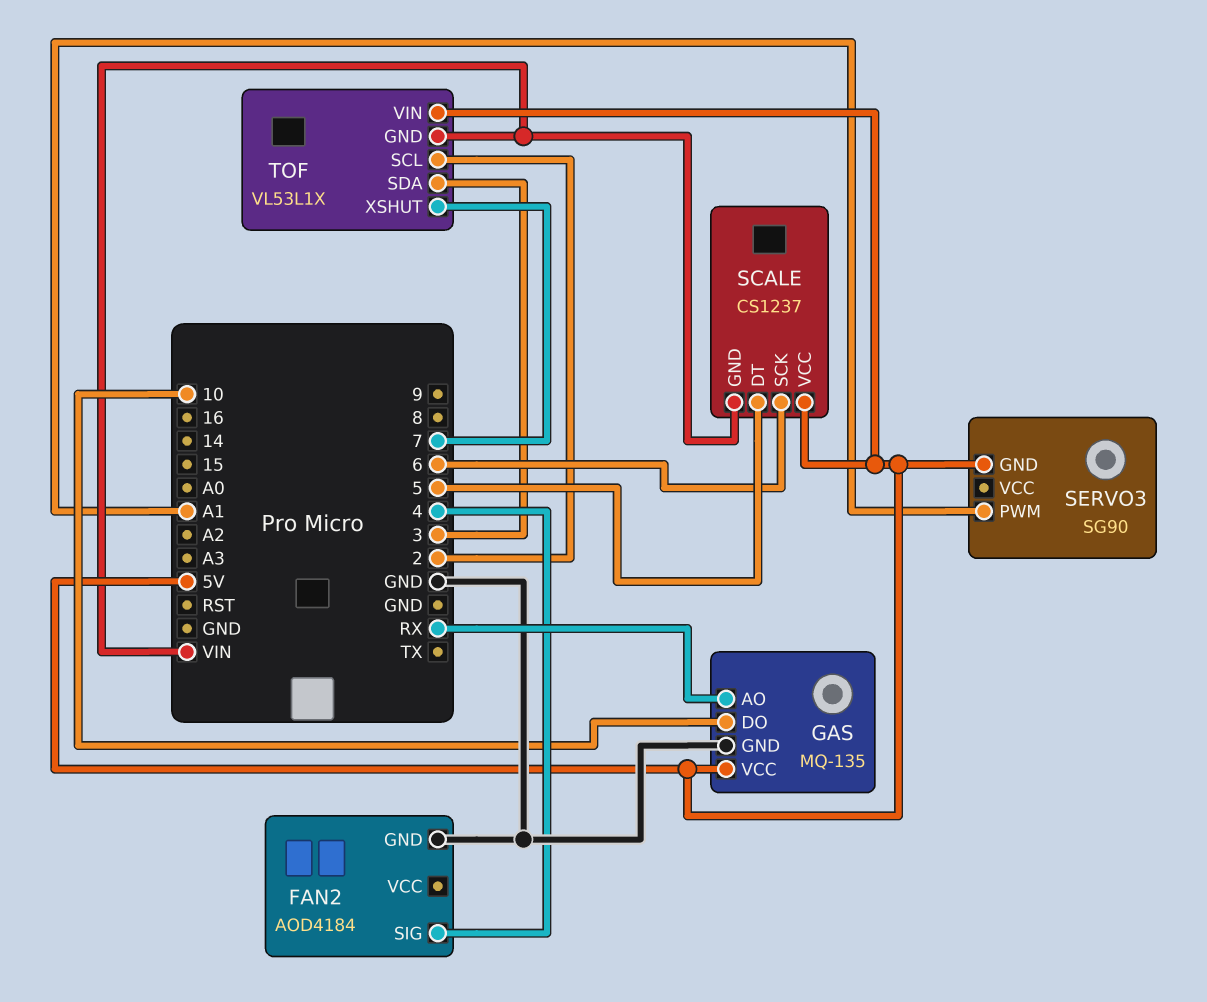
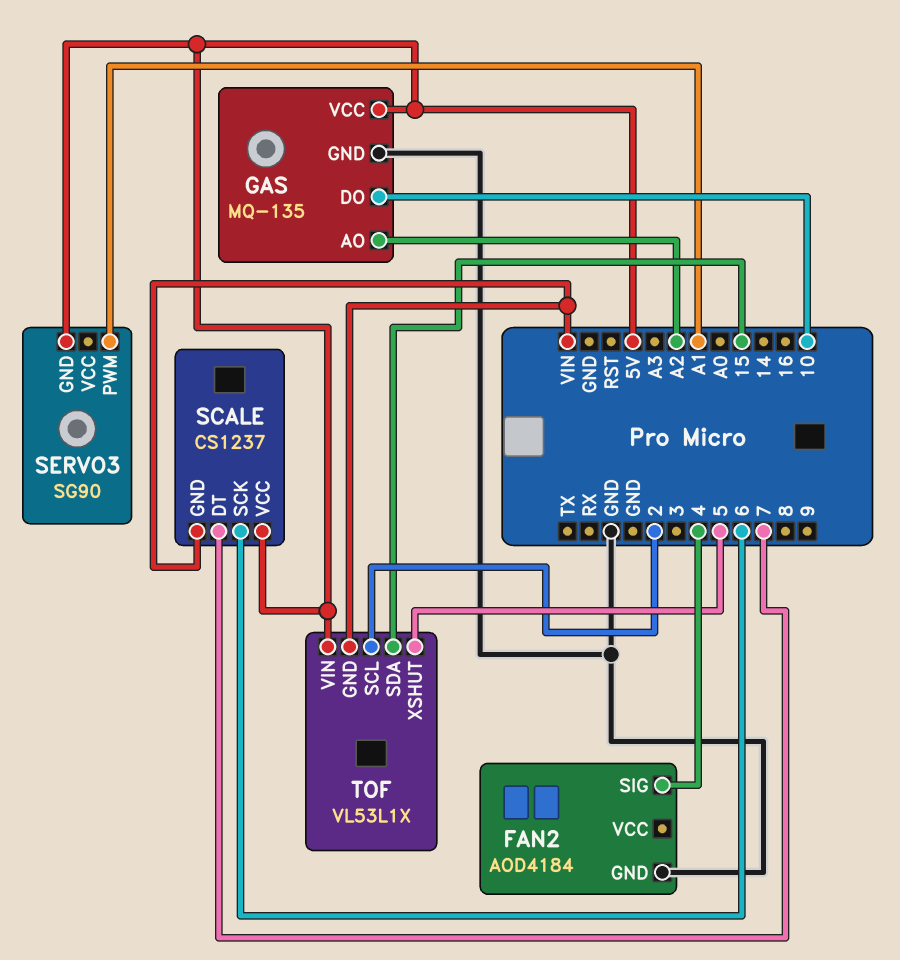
GAS pin AO: RX -> A2
SCALE pin DT: 5 -> 7
TOF pin SDA: 3 -> 15
TOF pin XSHUT: 7 -> 5

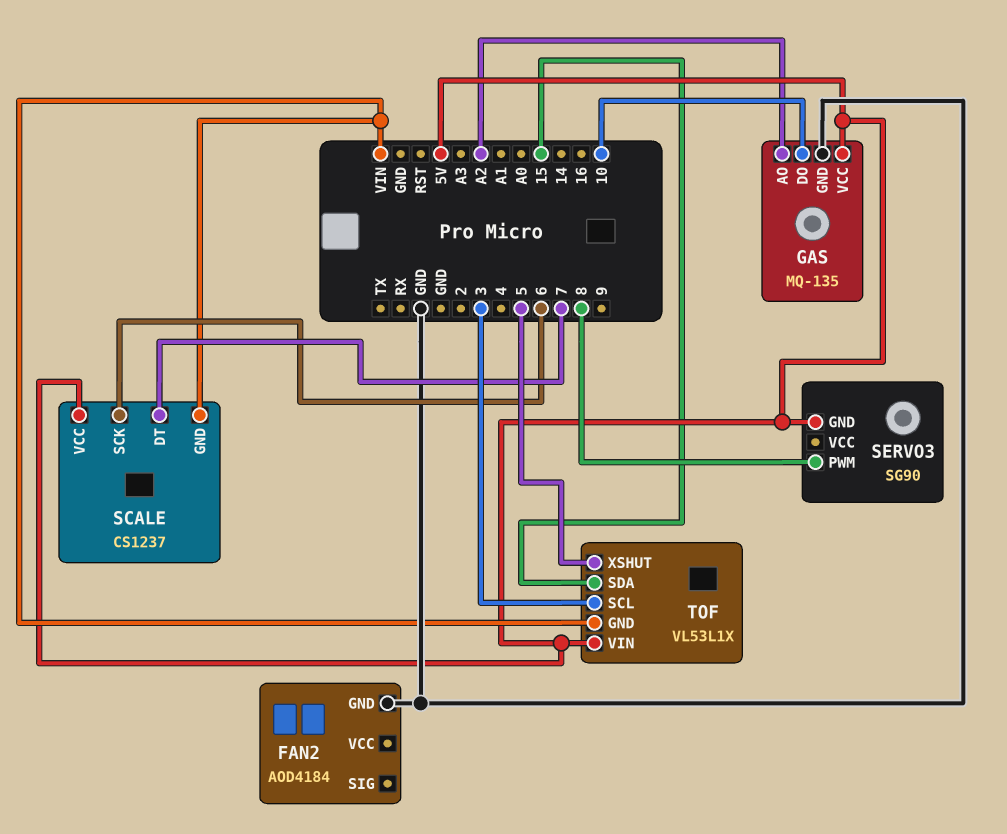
FAN2 pin SIG: 4 -> none
SERVO3 pin PWM: A1 -> 8
TOF pin SCL: 2 -> 3

